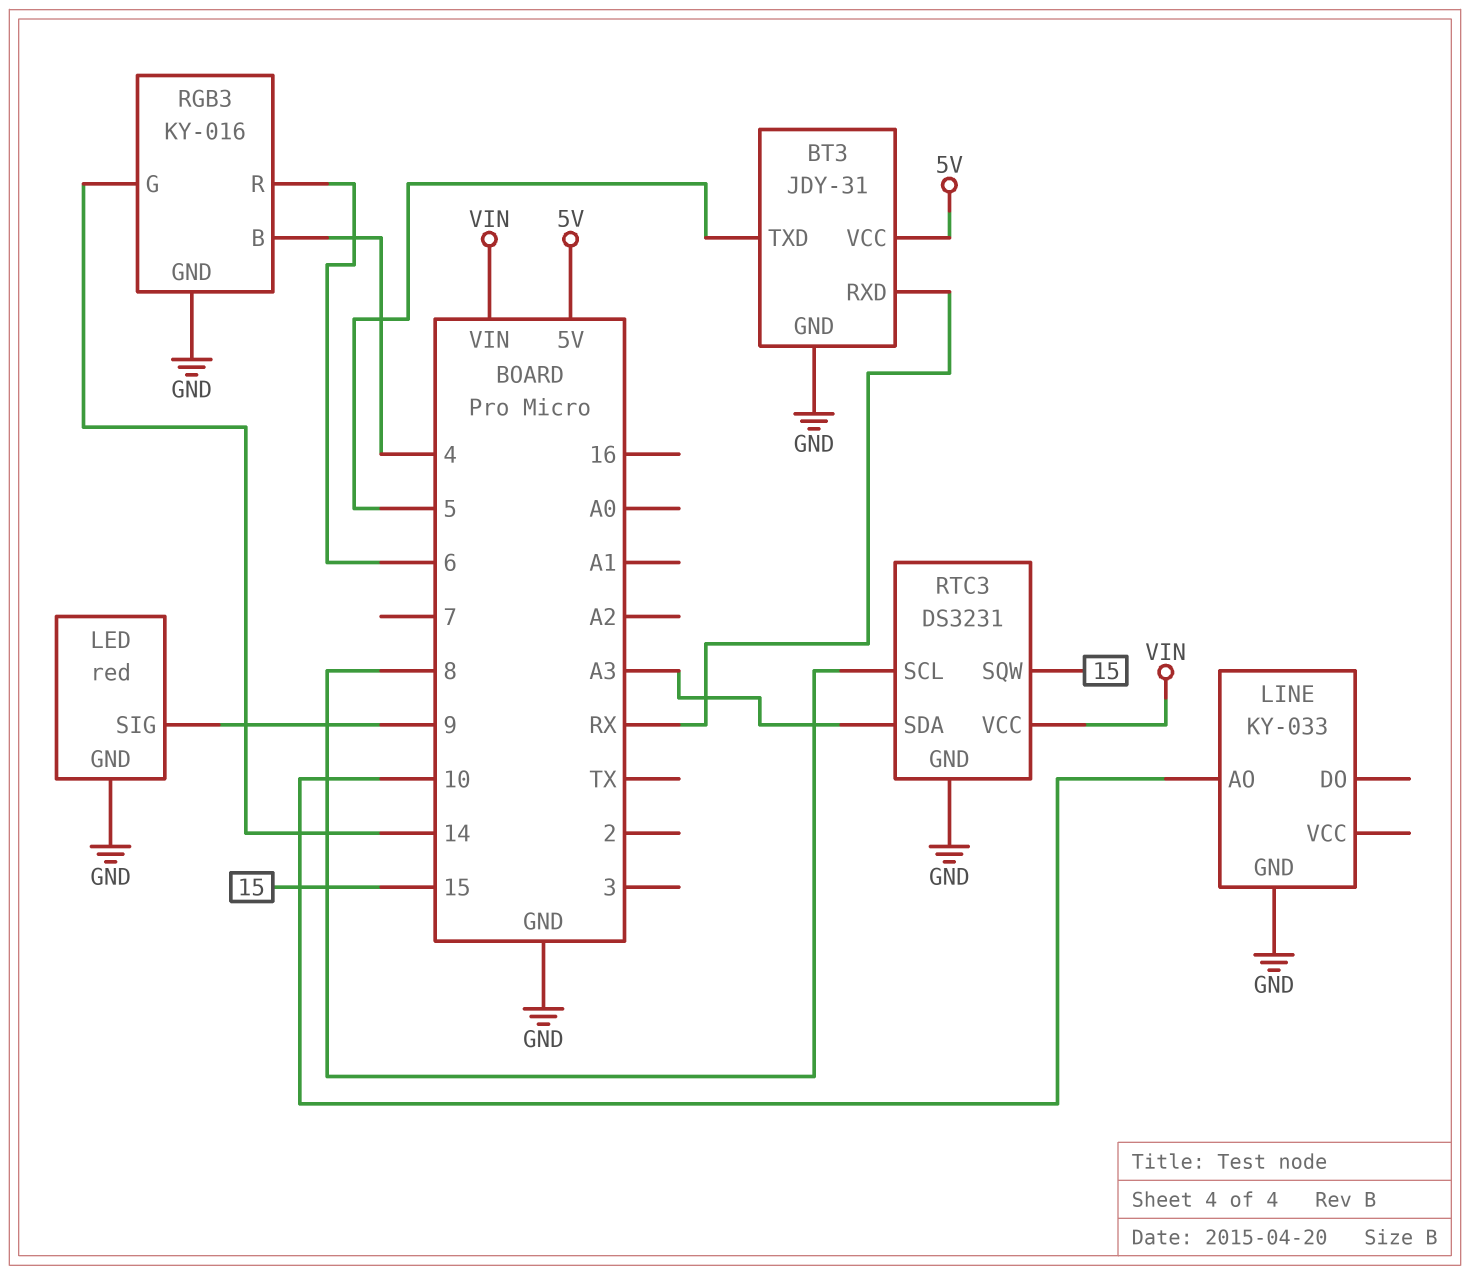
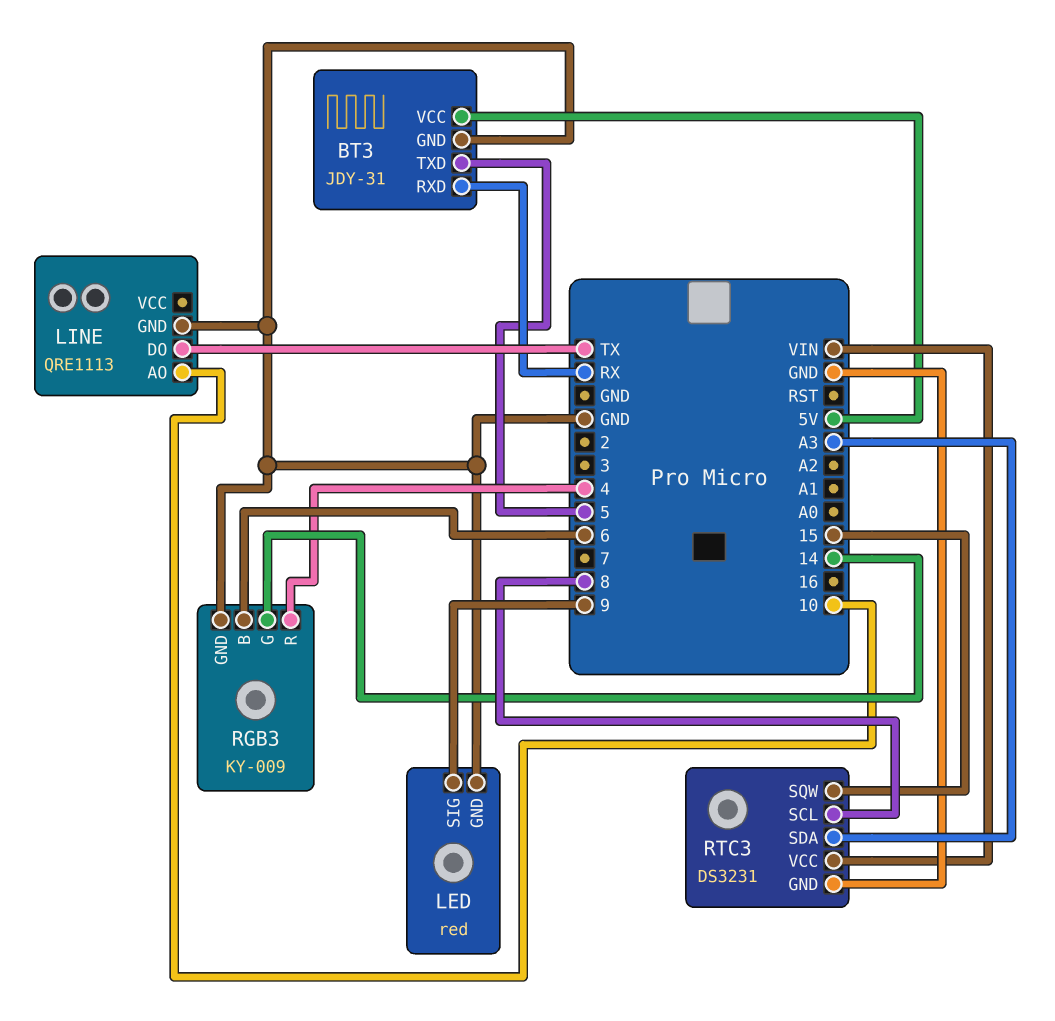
LINE: KY-033 -> QRE1113
LINE pin DO: none -> TX
RGB3: KY-016 -> KY-009
RGB3 pin B: 4 -> 6
RGB3 pin R: 6 -> 4

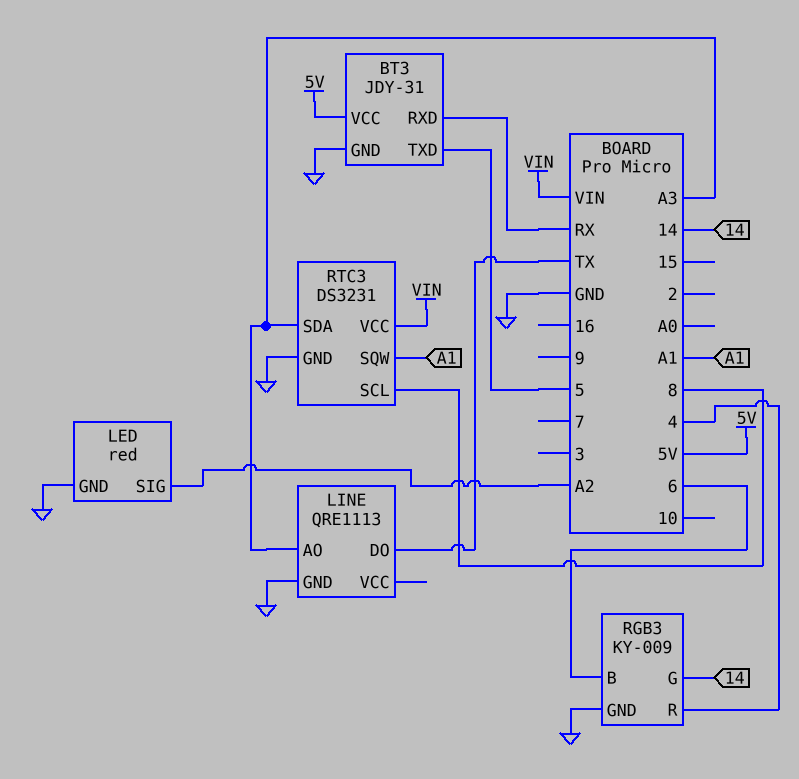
LED pin SIG: 9 -> A2
LINE pin AO: 10 -> A3
RTC3 pin SQW: 15 -> A1

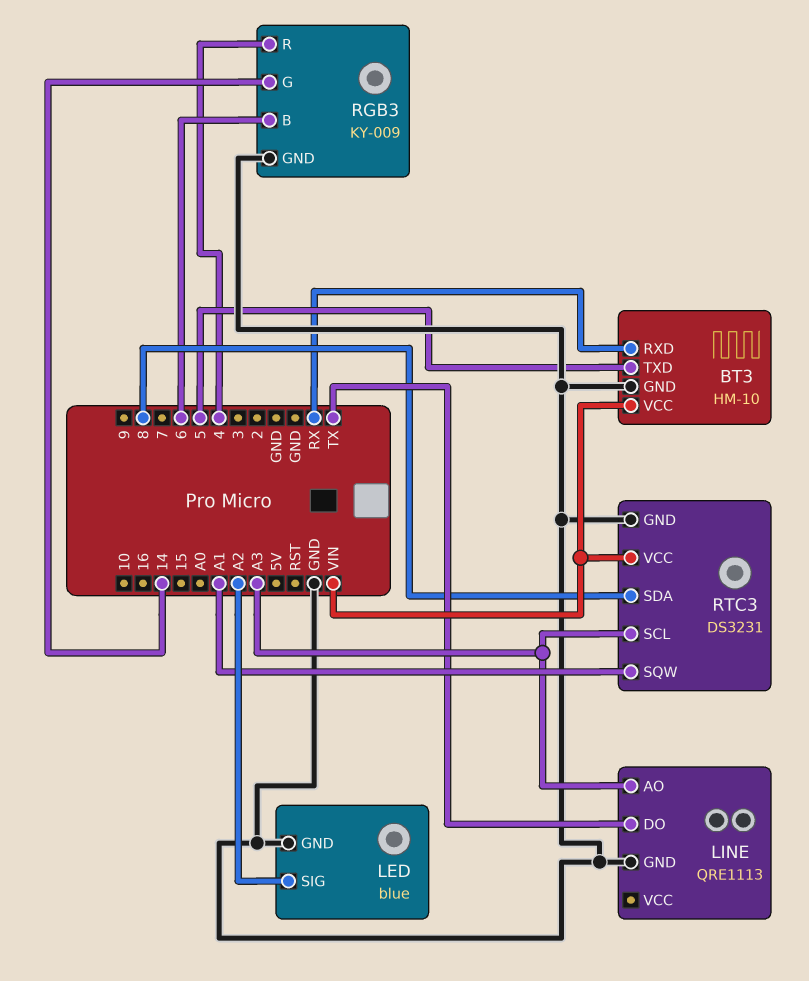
BT3: JDY-31 -> HM-10
BT3 pin VCC: 5V -> VIN
LED: red -> blue
RTC3 pin SCL: 8 -> A3
RTC3 pin SDA: A3 -> 8

